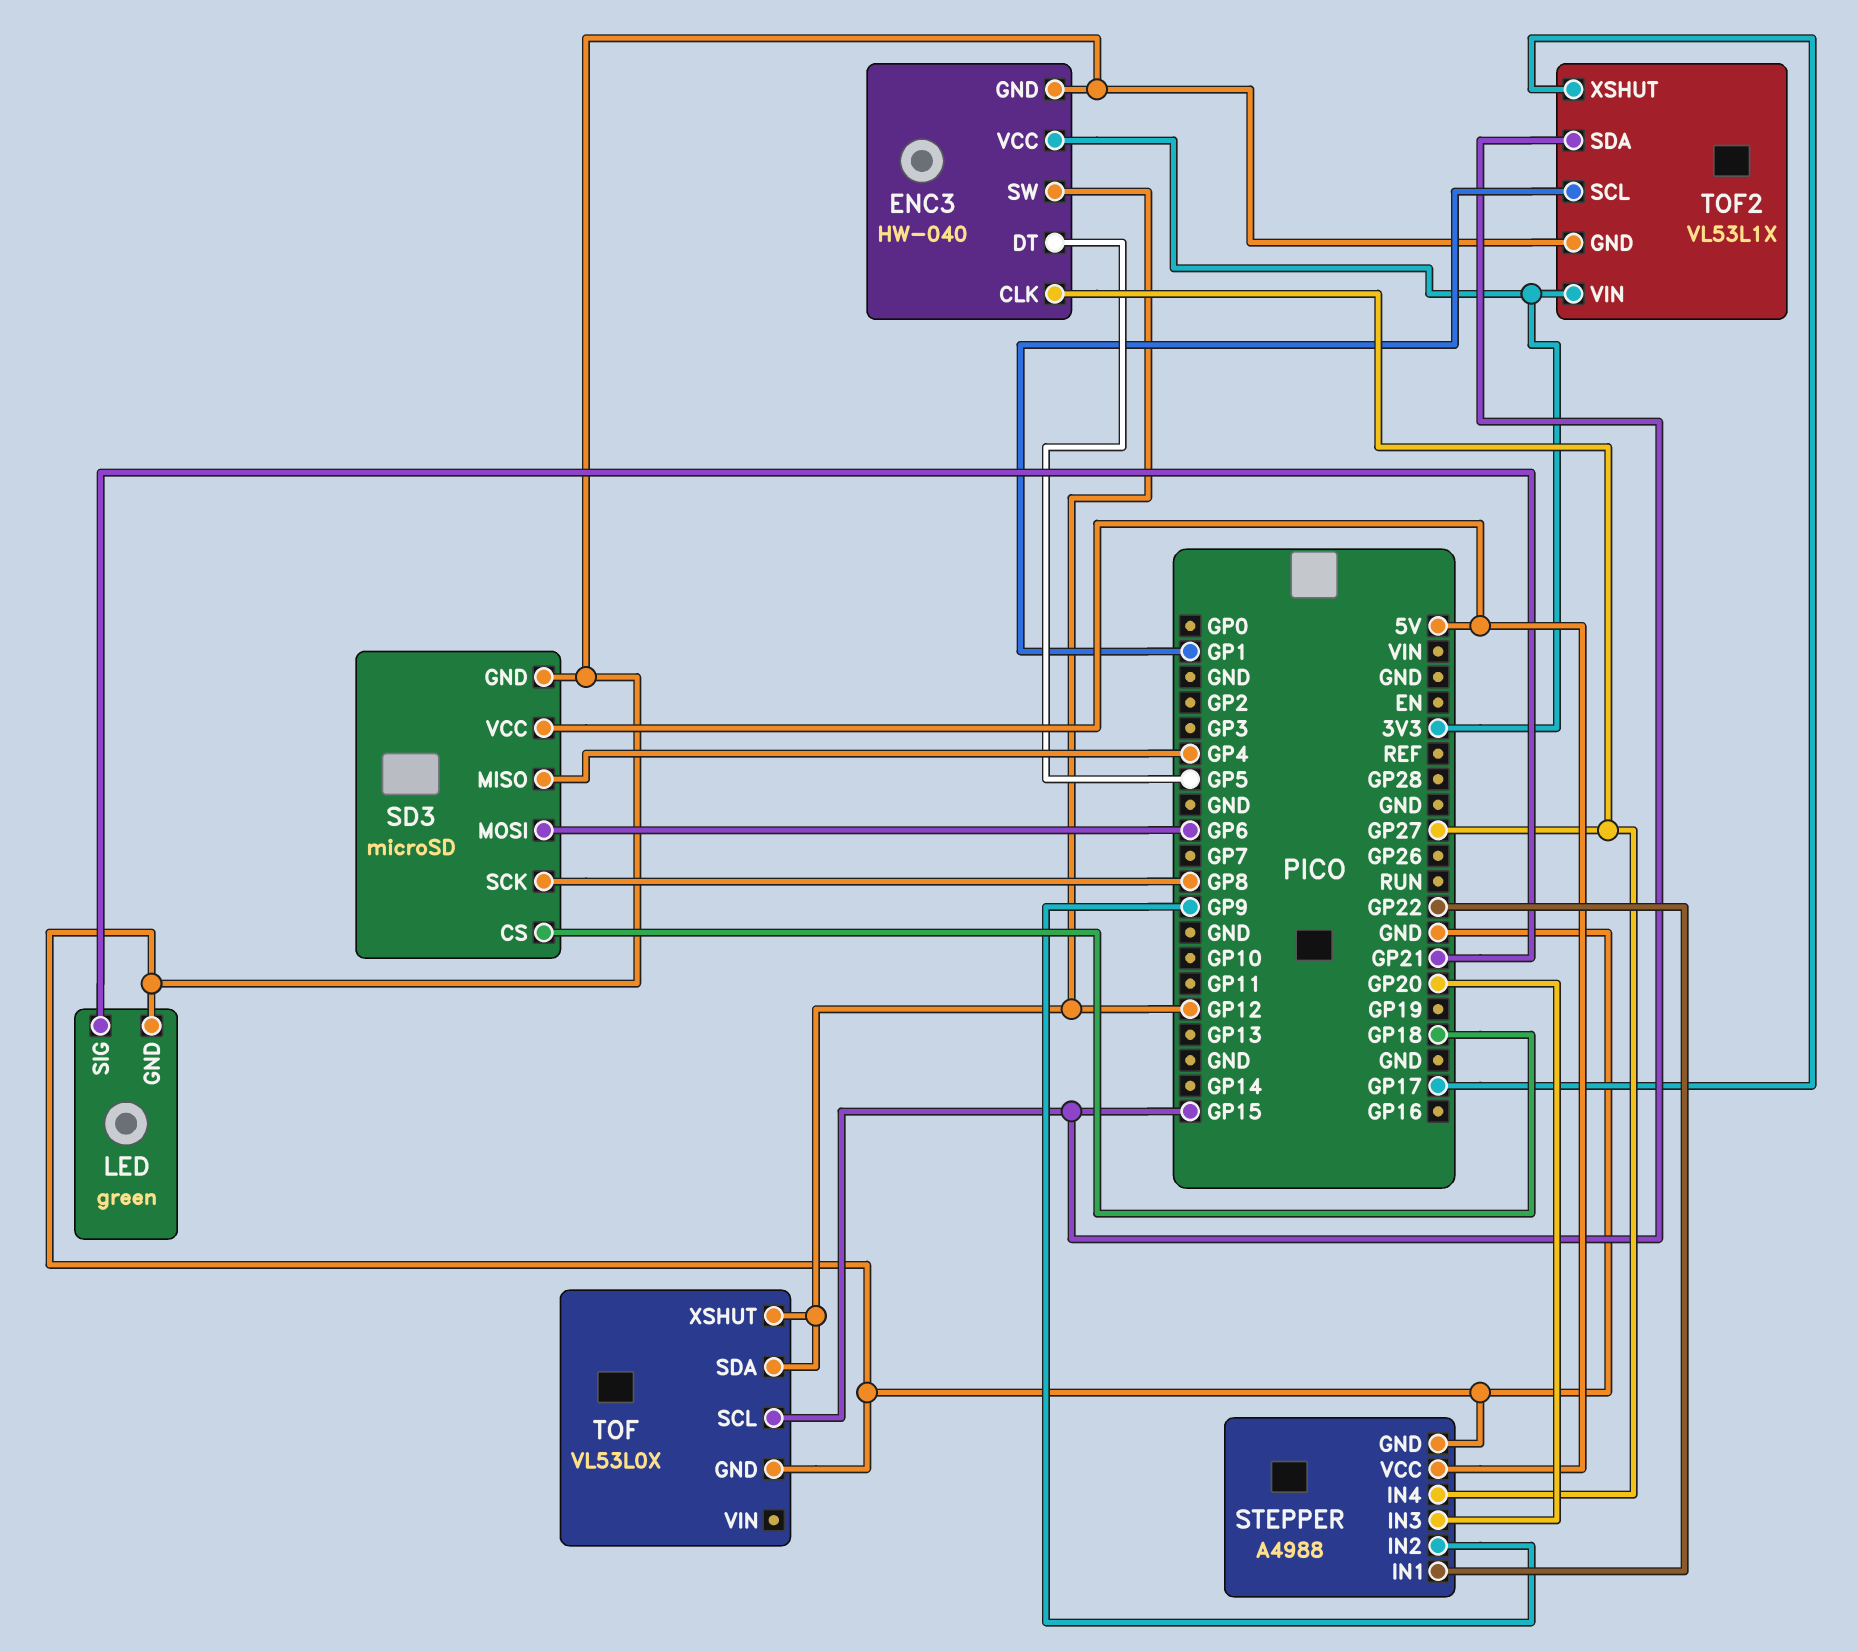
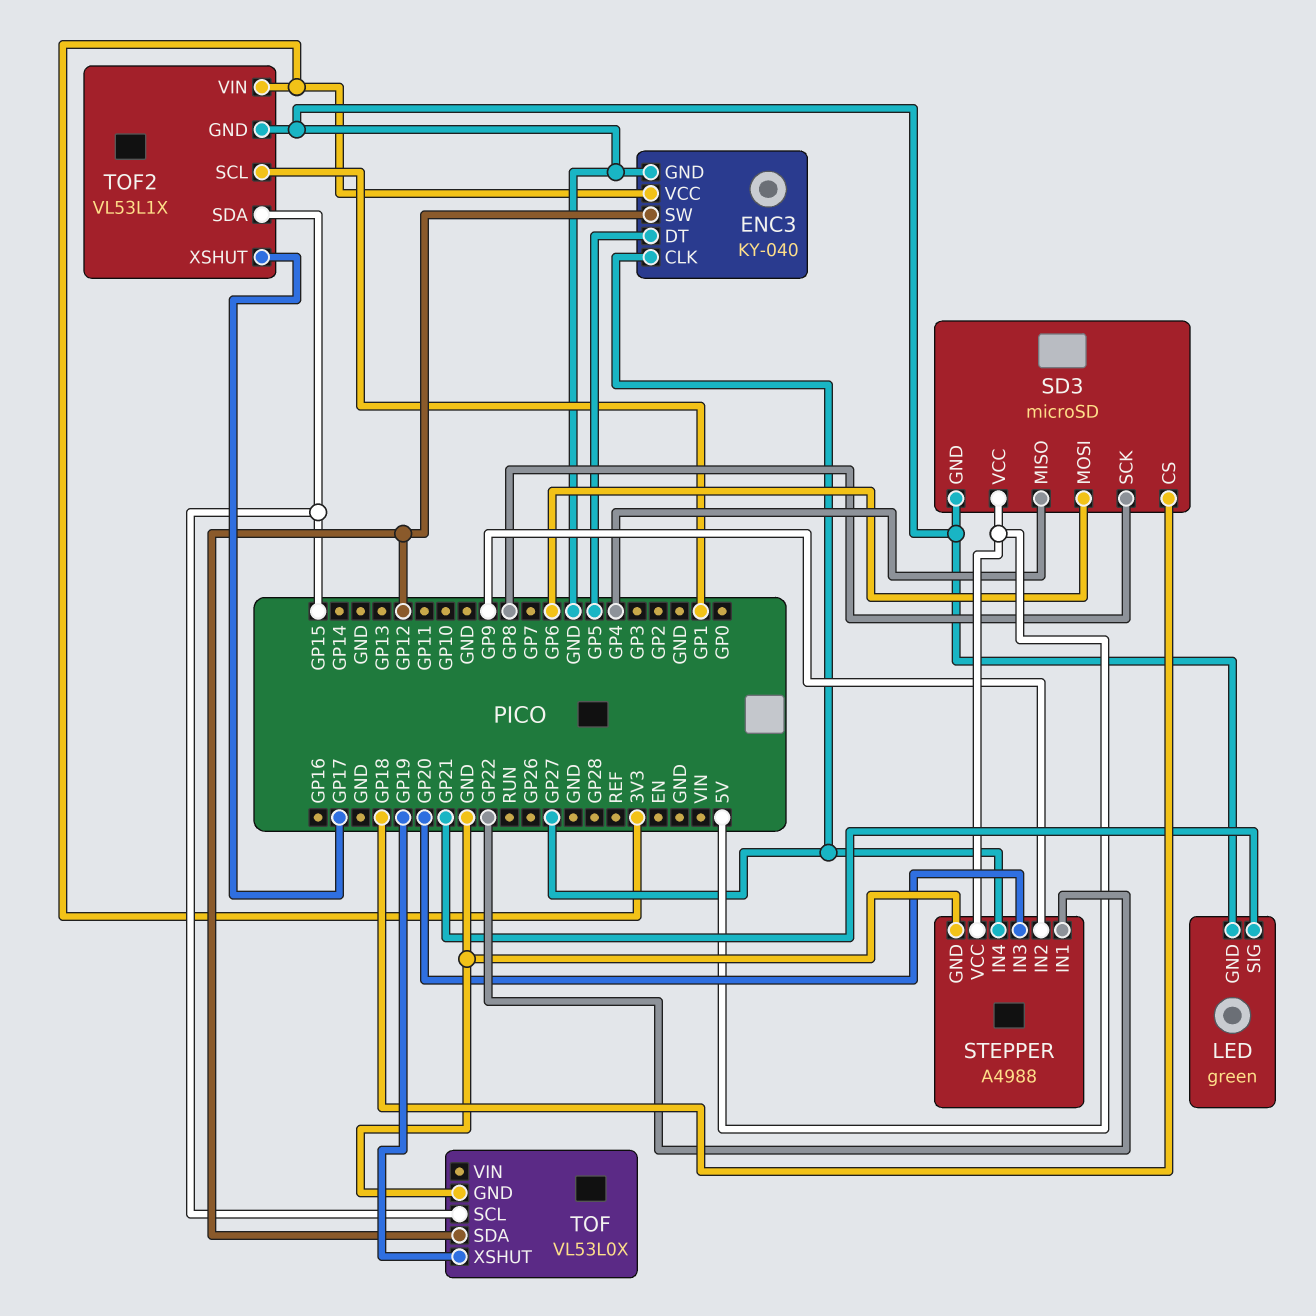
ENC3: HW-040 -> KY-040
TOF pin XSHUT: GP12 -> GP19

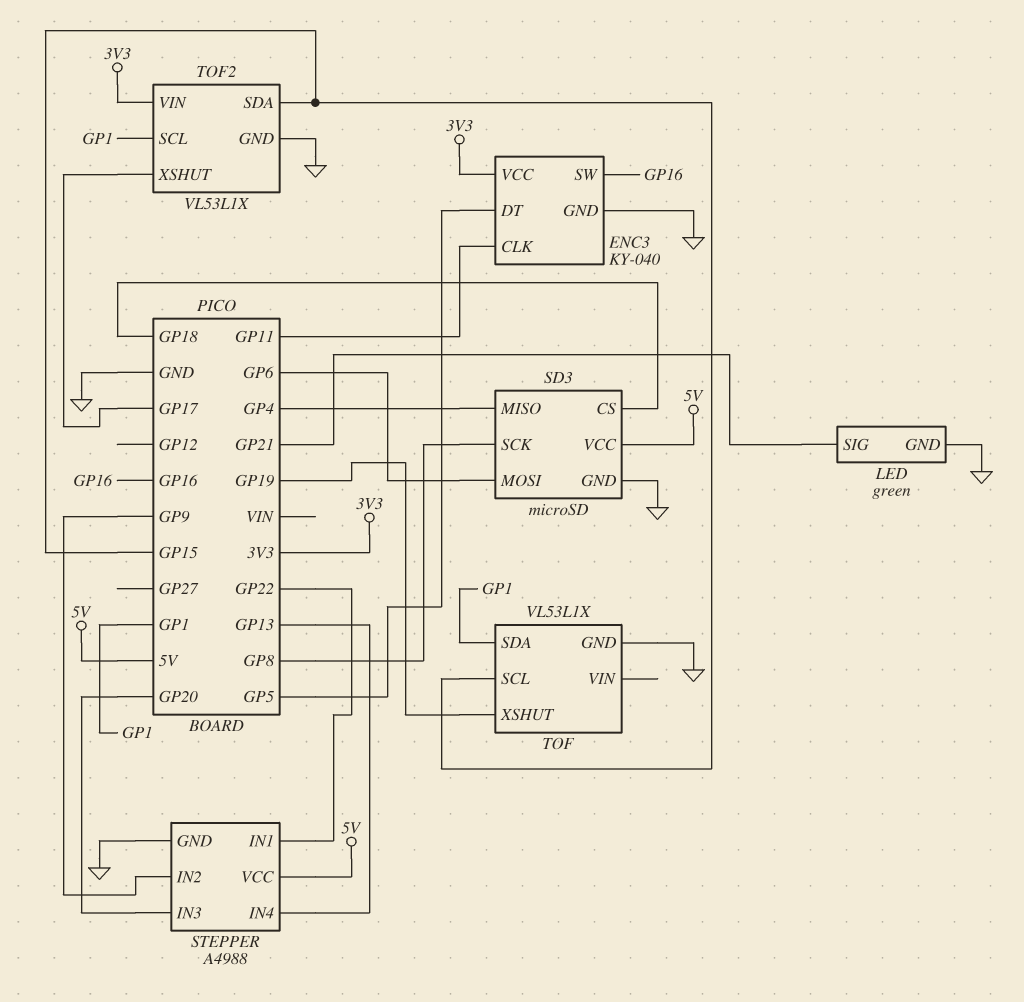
ENC3 pin CLK: GP27 -> GP11
ENC3 pin SW: GP12 -> GP16
STEPPER pin IN4: GP27 -> GP13
TOF: VL53L0X -> VL53L1X
TOF pin SDA: GP12 -> GP1

